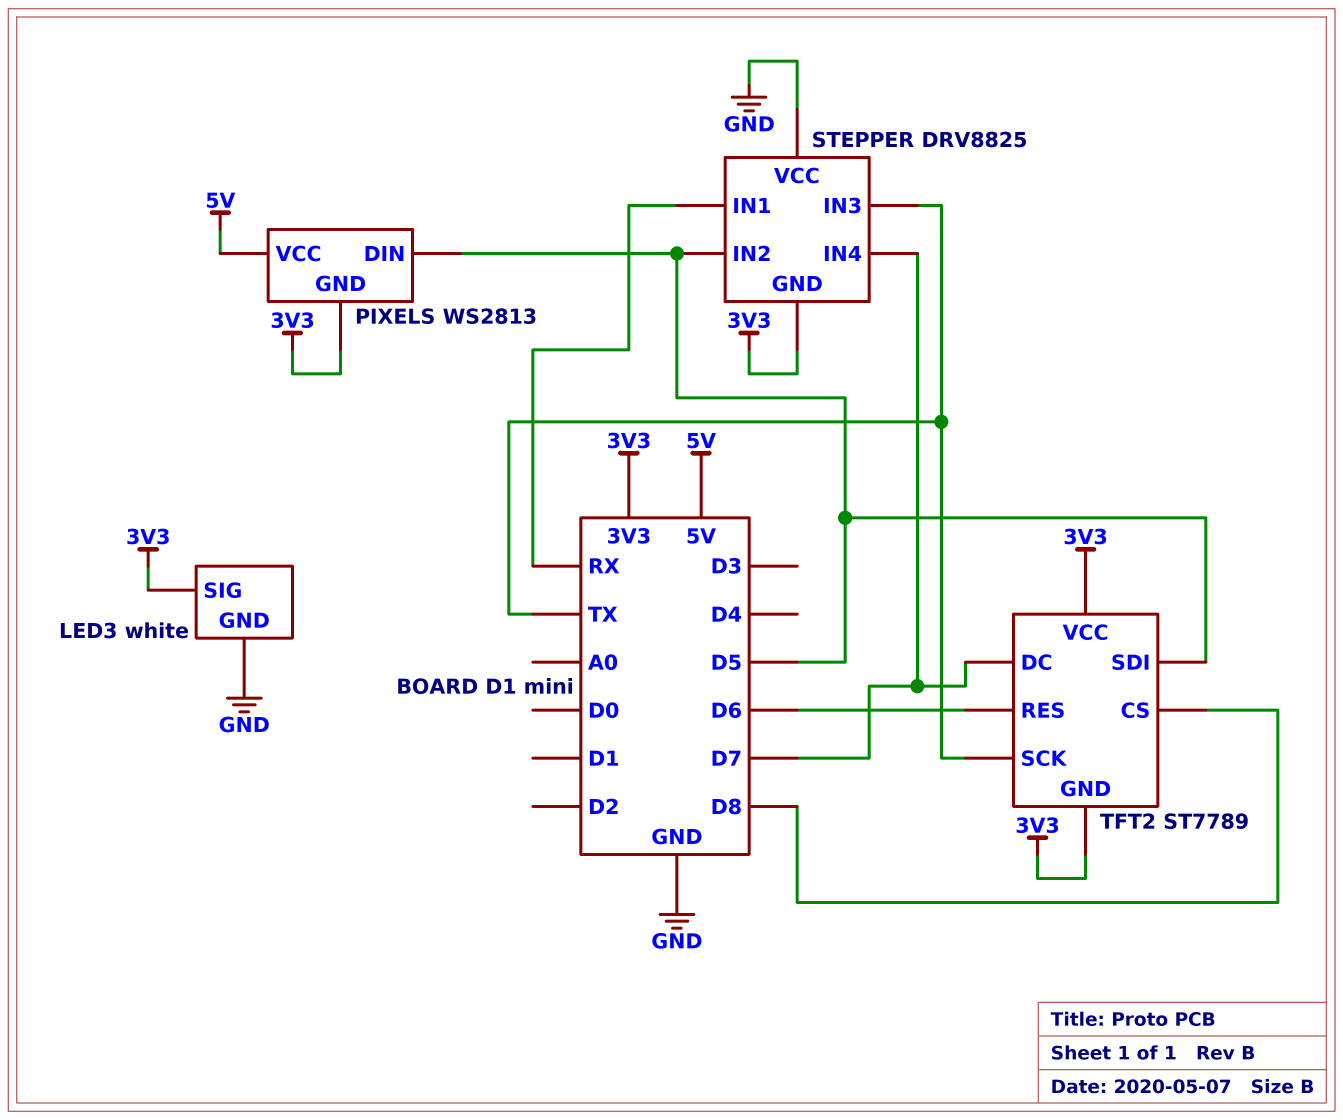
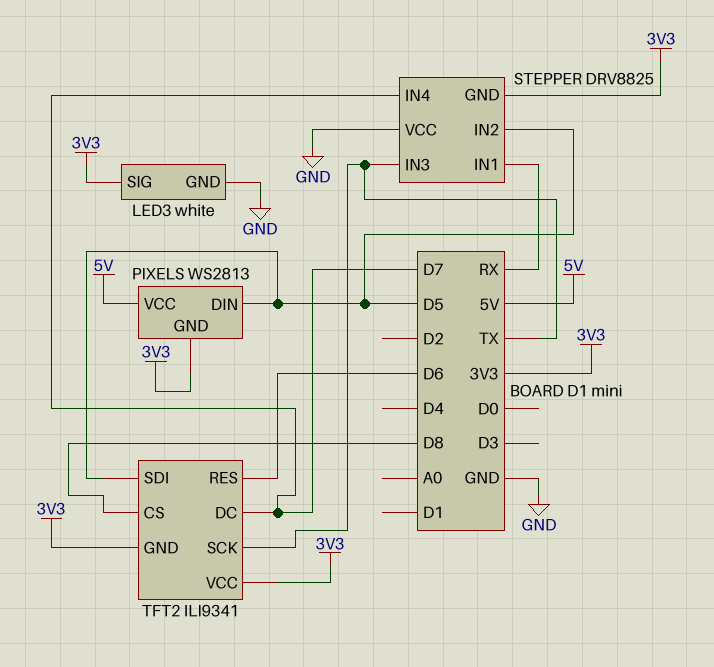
TFT2: ST7789 -> ILI9341

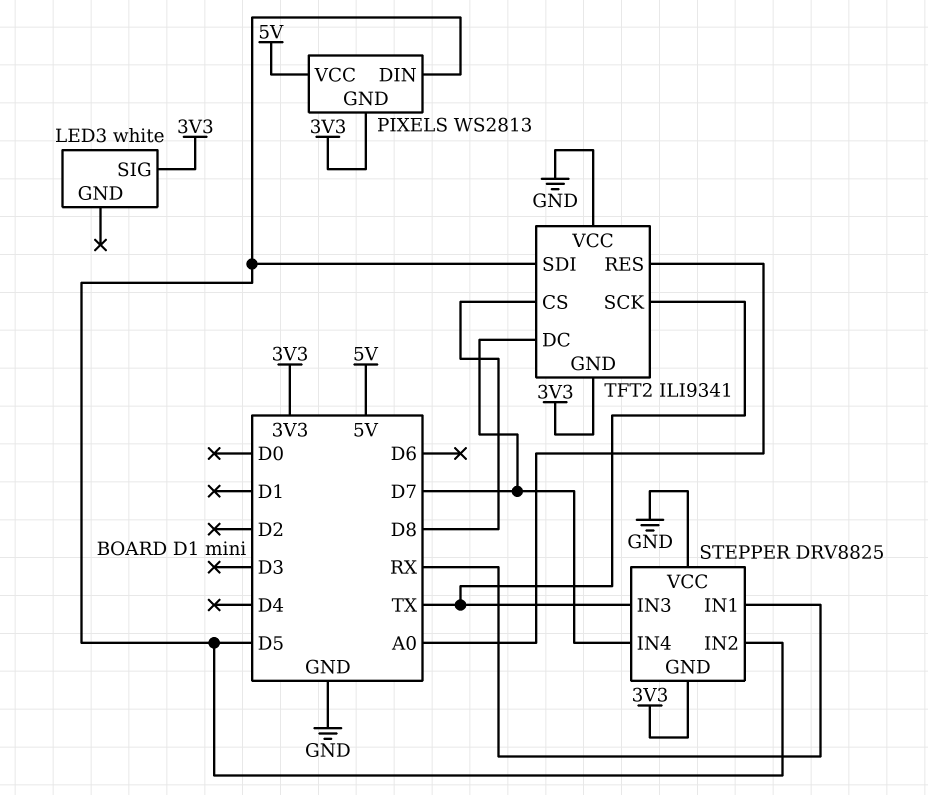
LED3 pin GND: GND -> none
TFT2 pin RES: D6 -> A0
TFT2 pin VCC: 3V3 -> GND

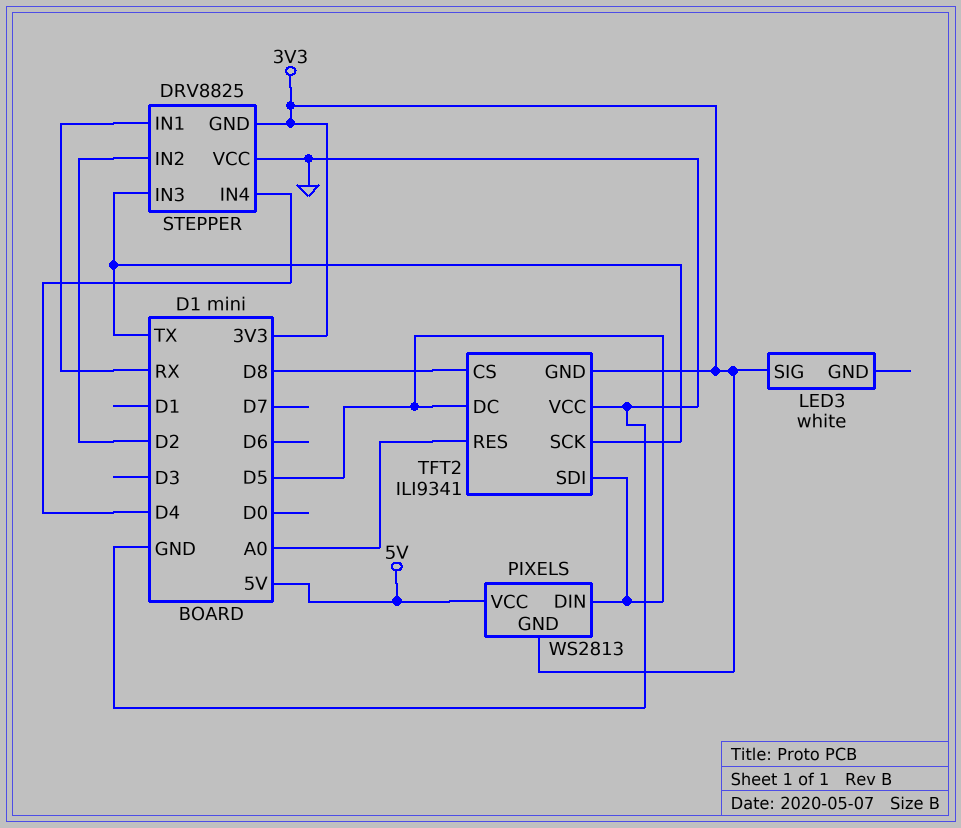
STEPPER pin IN2: D5 -> D2
STEPPER pin IN4: D7 -> D4
TFT2 pin DC: D7 -> D5

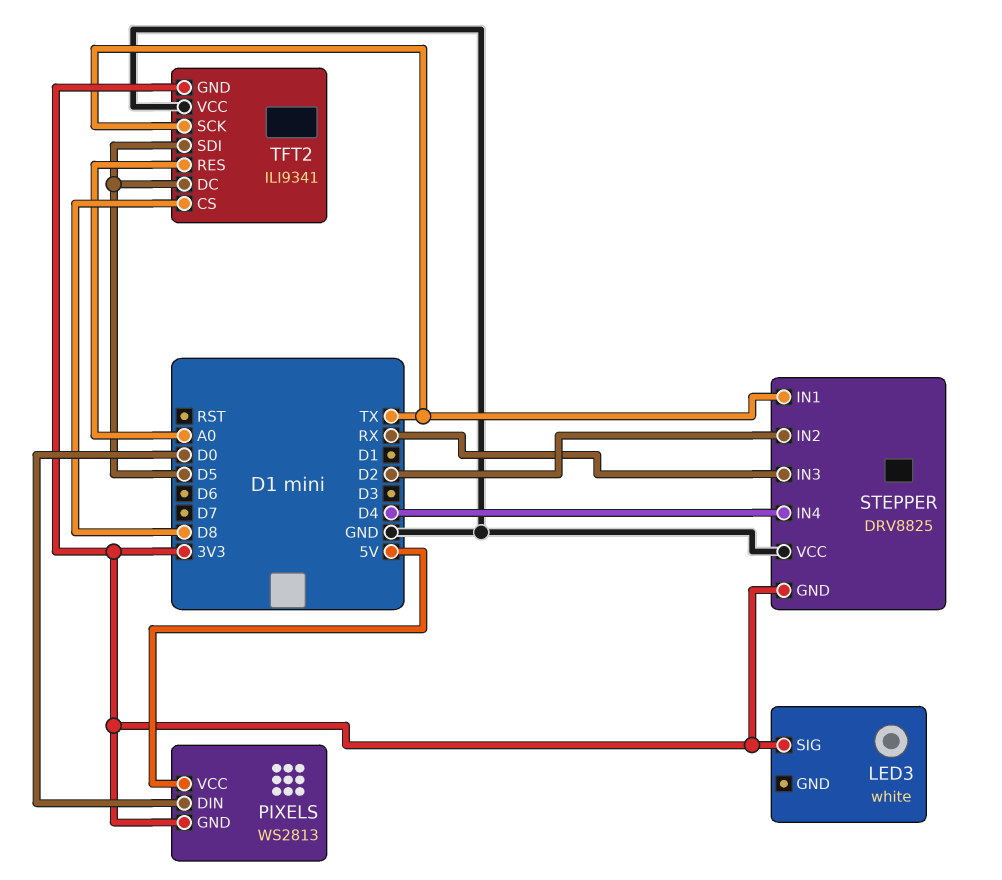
PIXELS pin DIN: D5 -> D0
STEPPER pin IN1: RX -> TX
STEPPER pin IN3: TX -> RX

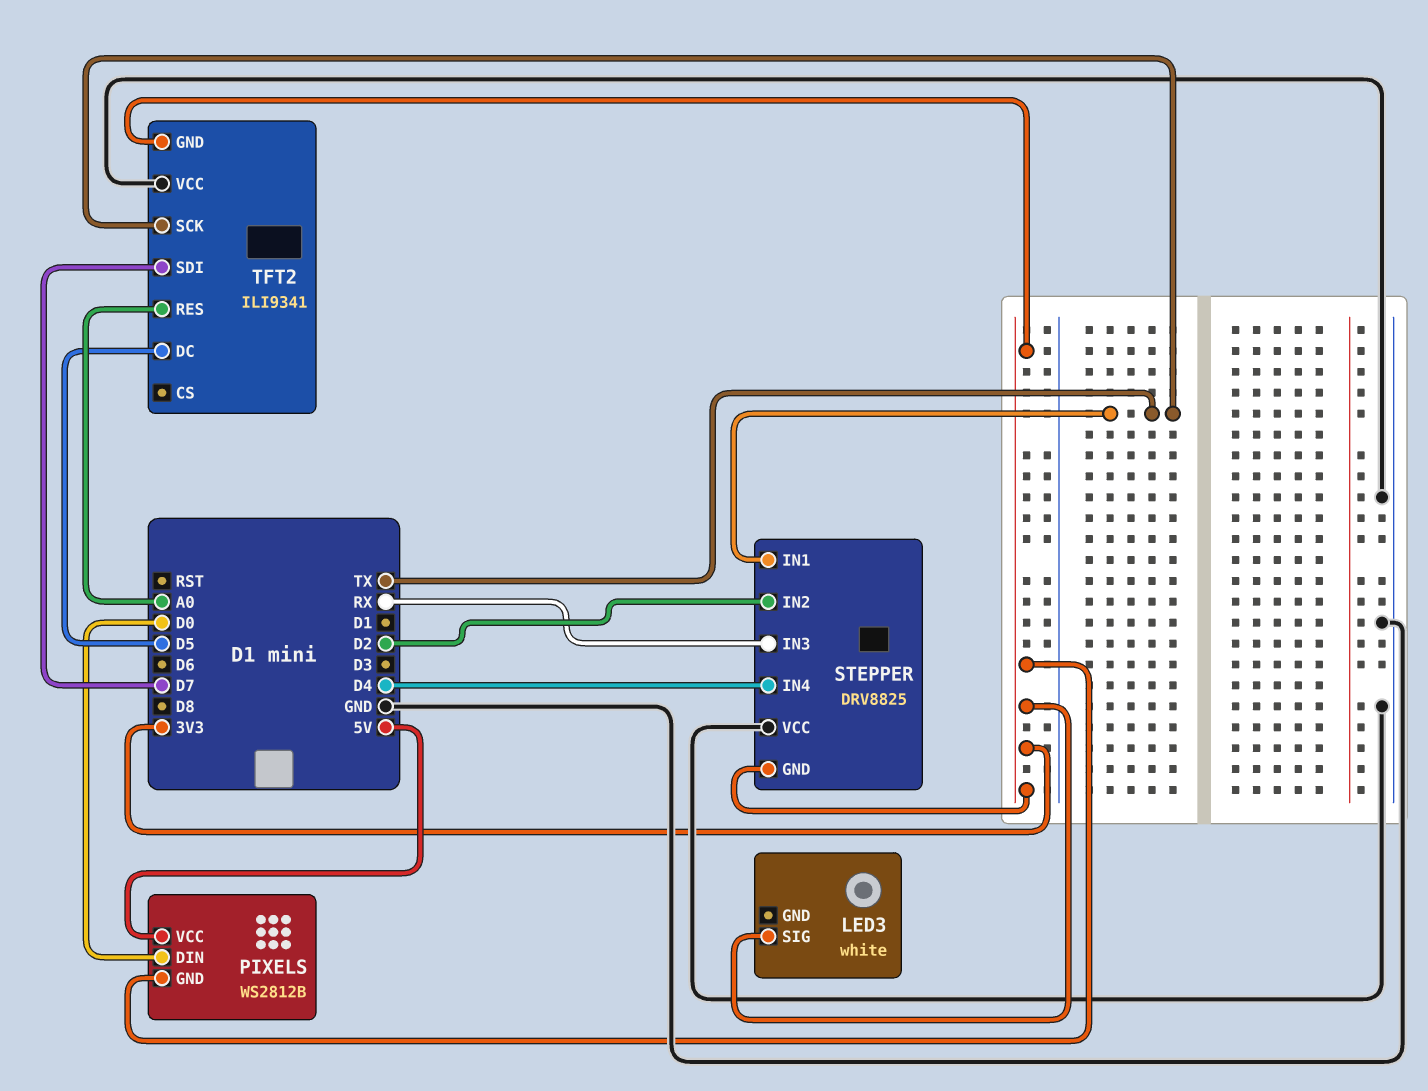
PIXELS: WS2813 -> WS2812B
TFT2 pin CS: D8 -> none
TFT2 pin SDI: D5 -> D7

